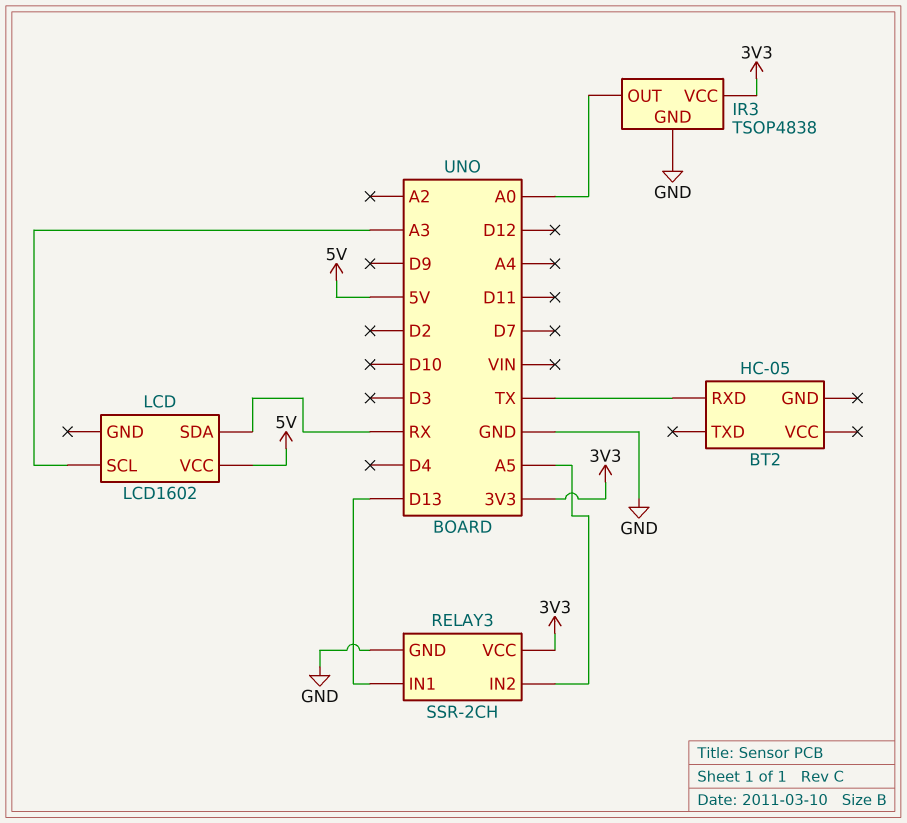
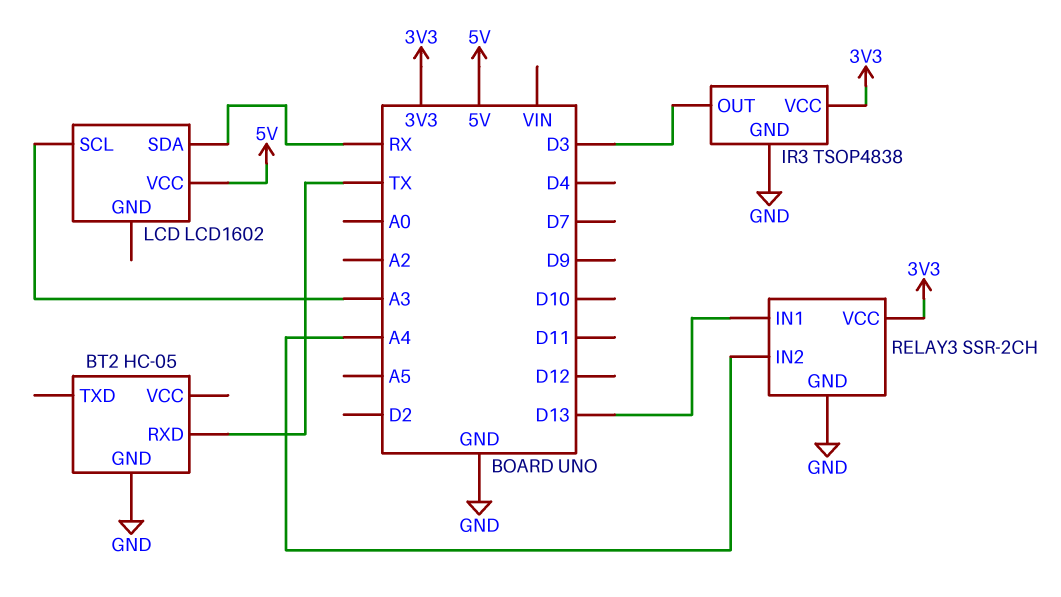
BT2 pin GND: none -> GND
IR3 pin OUT: A0 -> D3
RELAY3 pin IN2: A5 -> A4

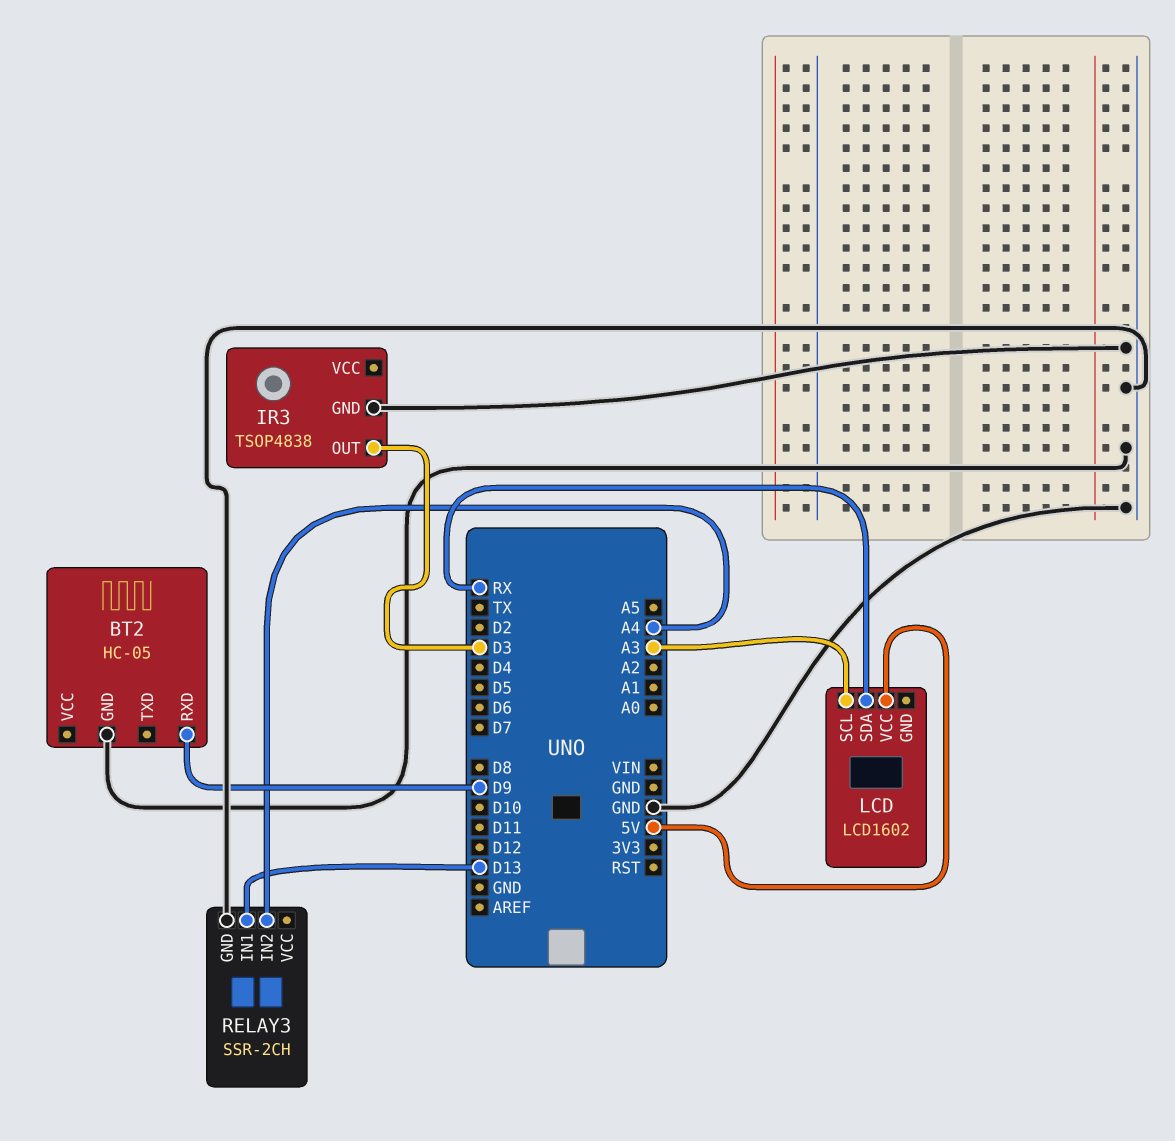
BT2 pin RXD: TX -> D9
IR3 pin VCC: 3V3 -> none
RELAY3 pin VCC: 3V3 -> none

